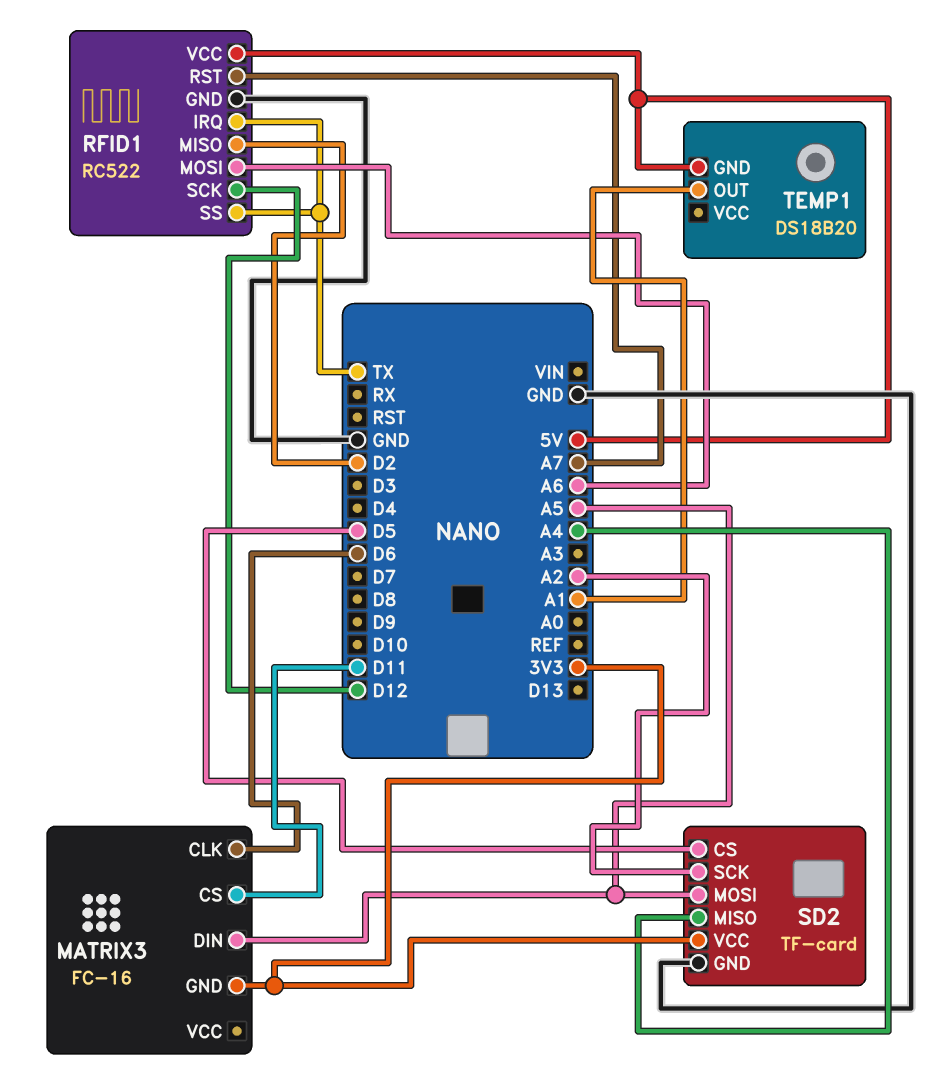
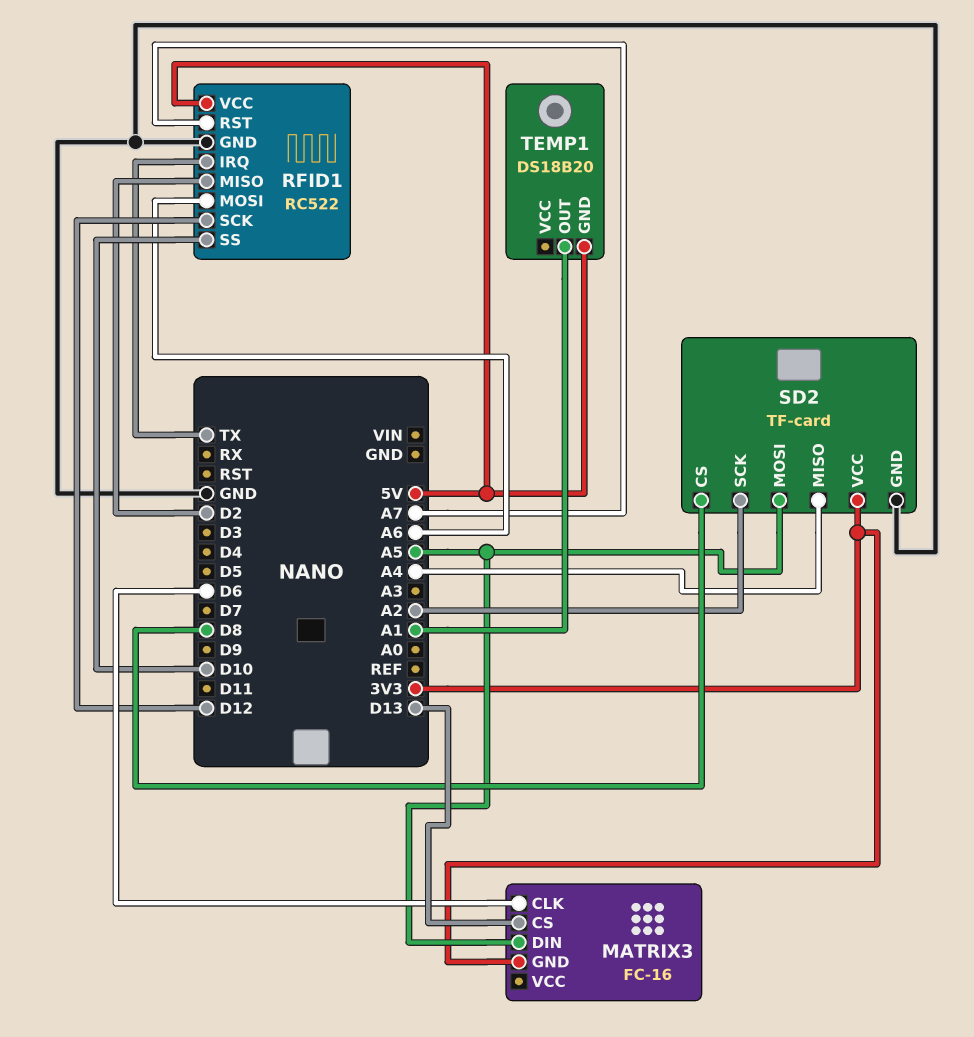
MATRIX3 pin CS: D11 -> D13
RFID1 pin SS: TX -> D10
SD2 pin CS: D5 -> D8

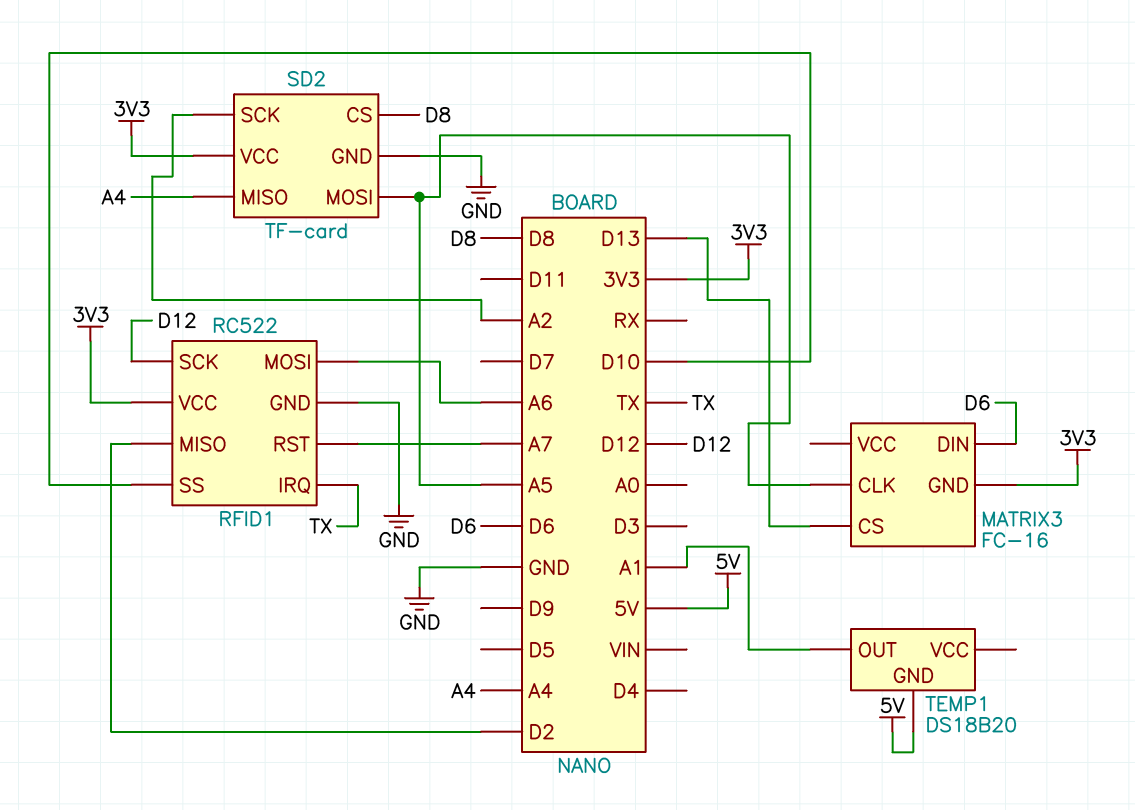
MATRIX3 pin CLK: D6 -> A5
MATRIX3 pin DIN: A5 -> D6
RFID1 pin VCC: 5V -> 3V3

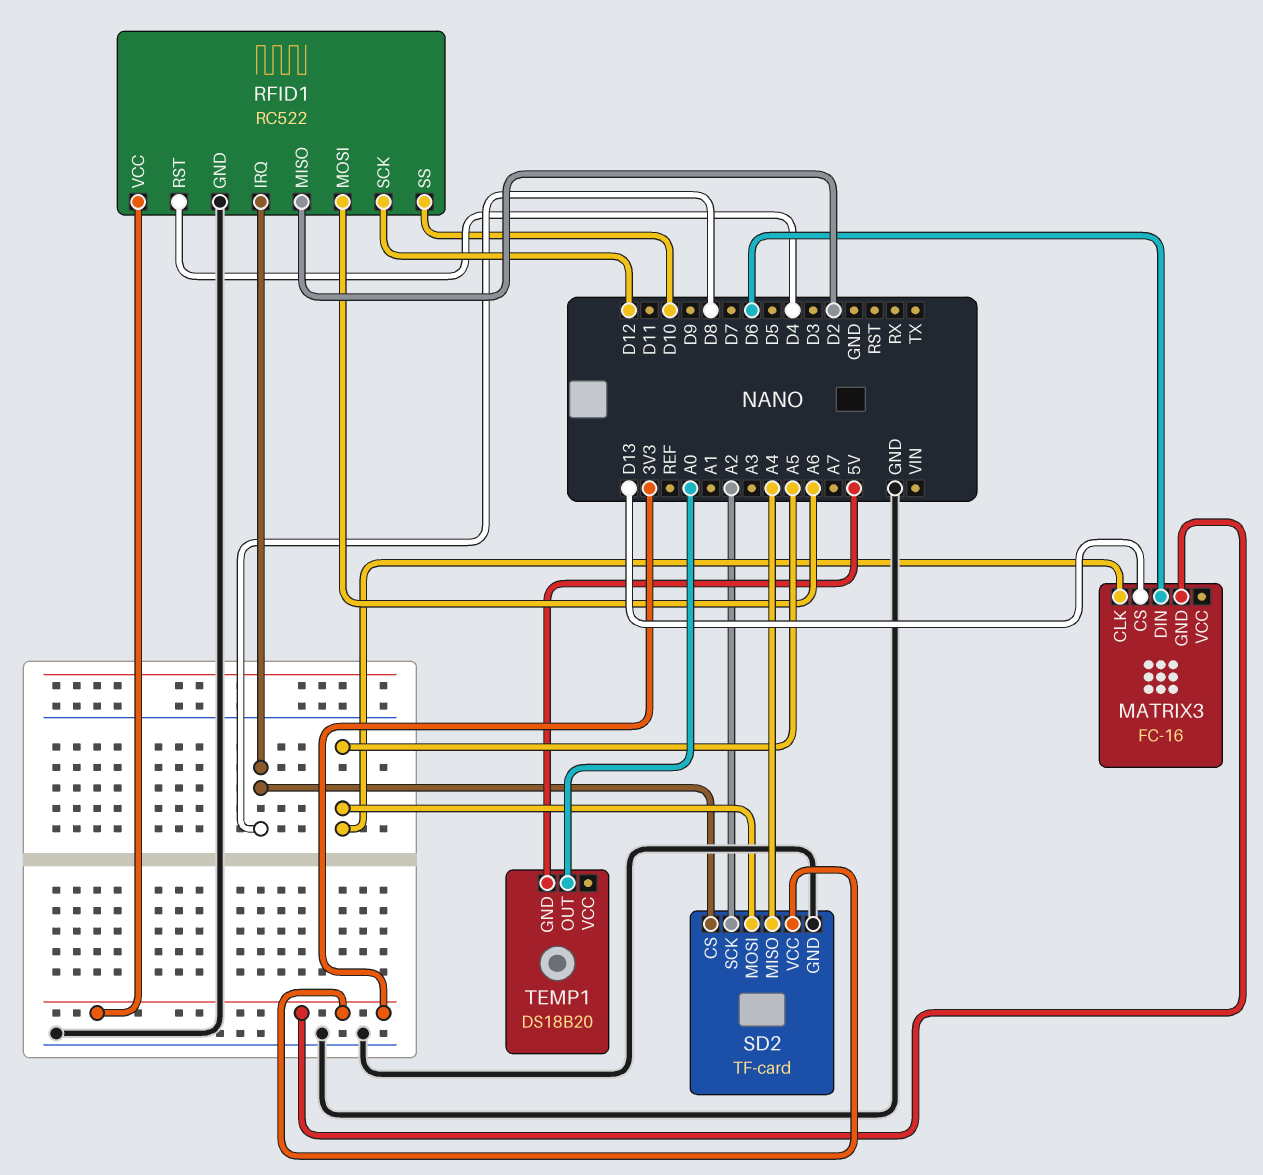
RFID1 pin IRQ: TX -> D8
RFID1 pin RST: A7 -> D4
TEMP1 pin OUT: A1 -> A0

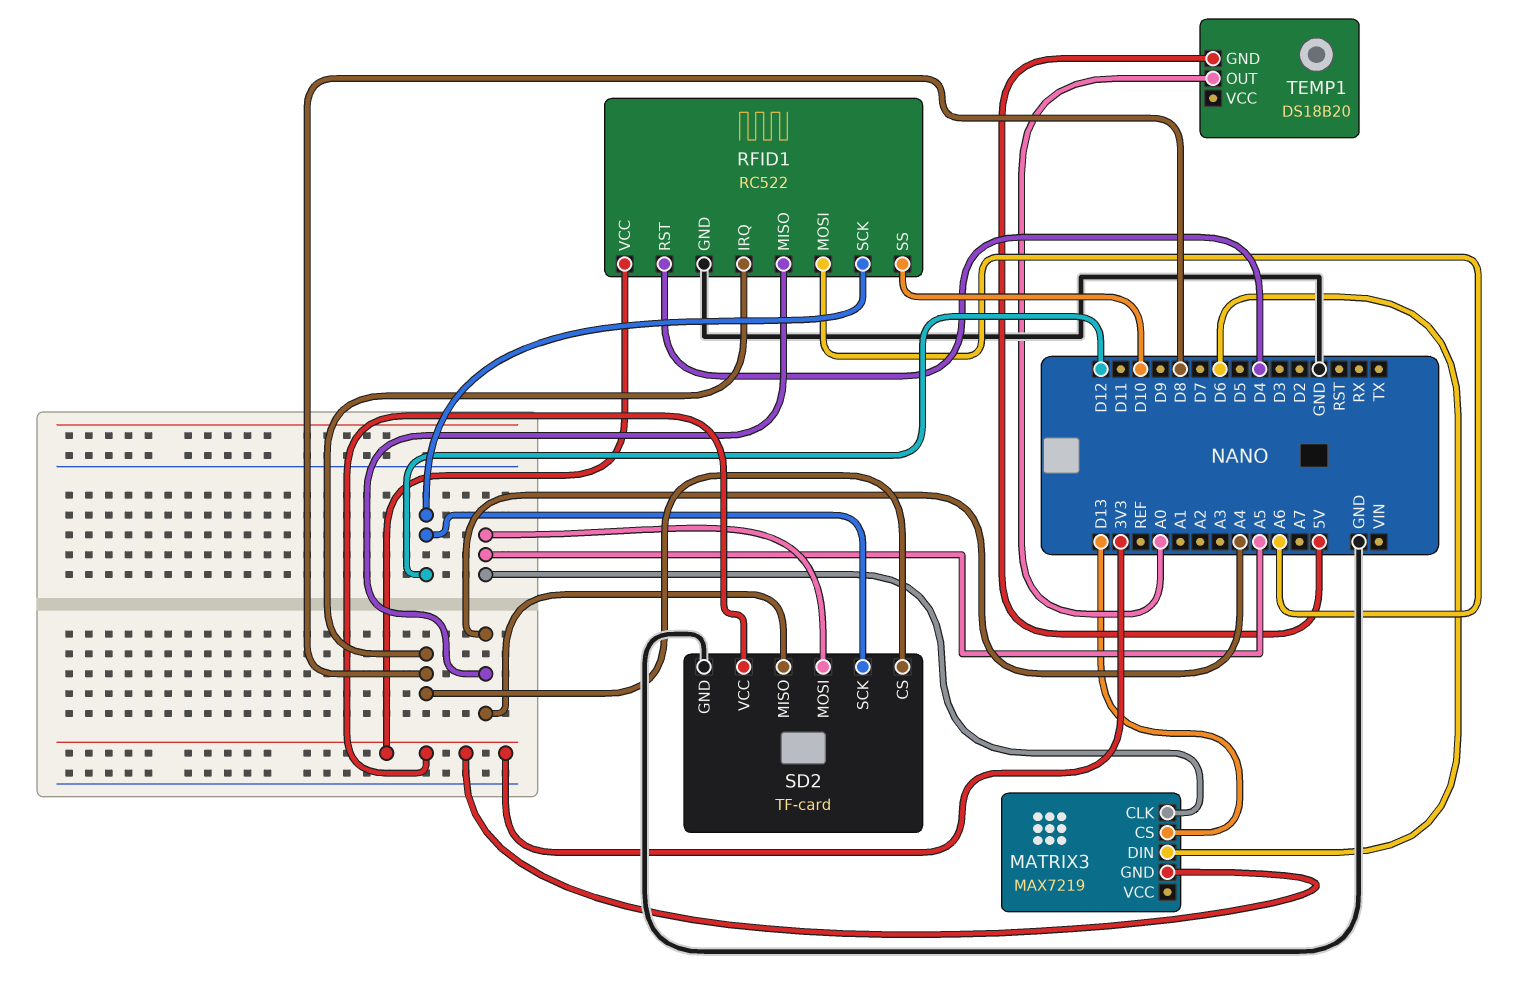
MATRIX3: FC-16 -> MAX7219
RFID1 pin MISO: D2 -> A4
SD2 pin SCK: A2 -> D12

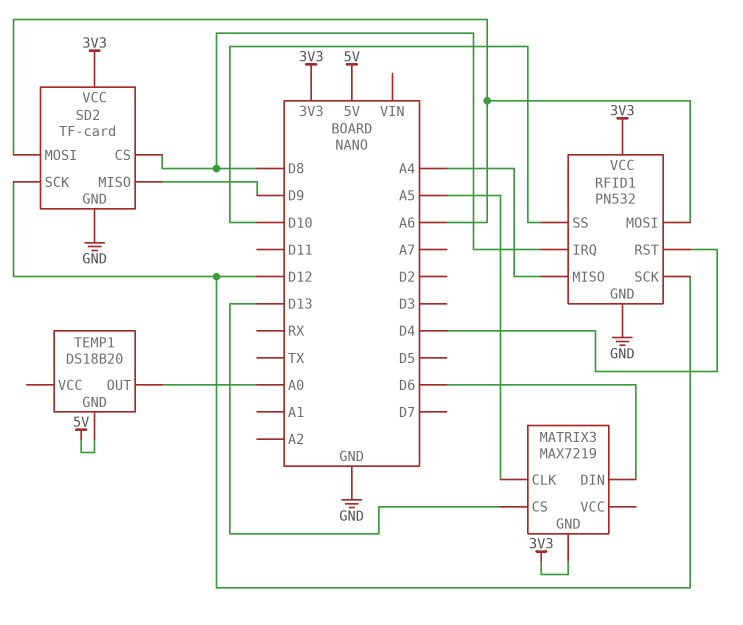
RFID1: RC522 -> PN532
SD2 pin MISO: A4 -> D9
SD2 pin MOSI: A5 -> A6

